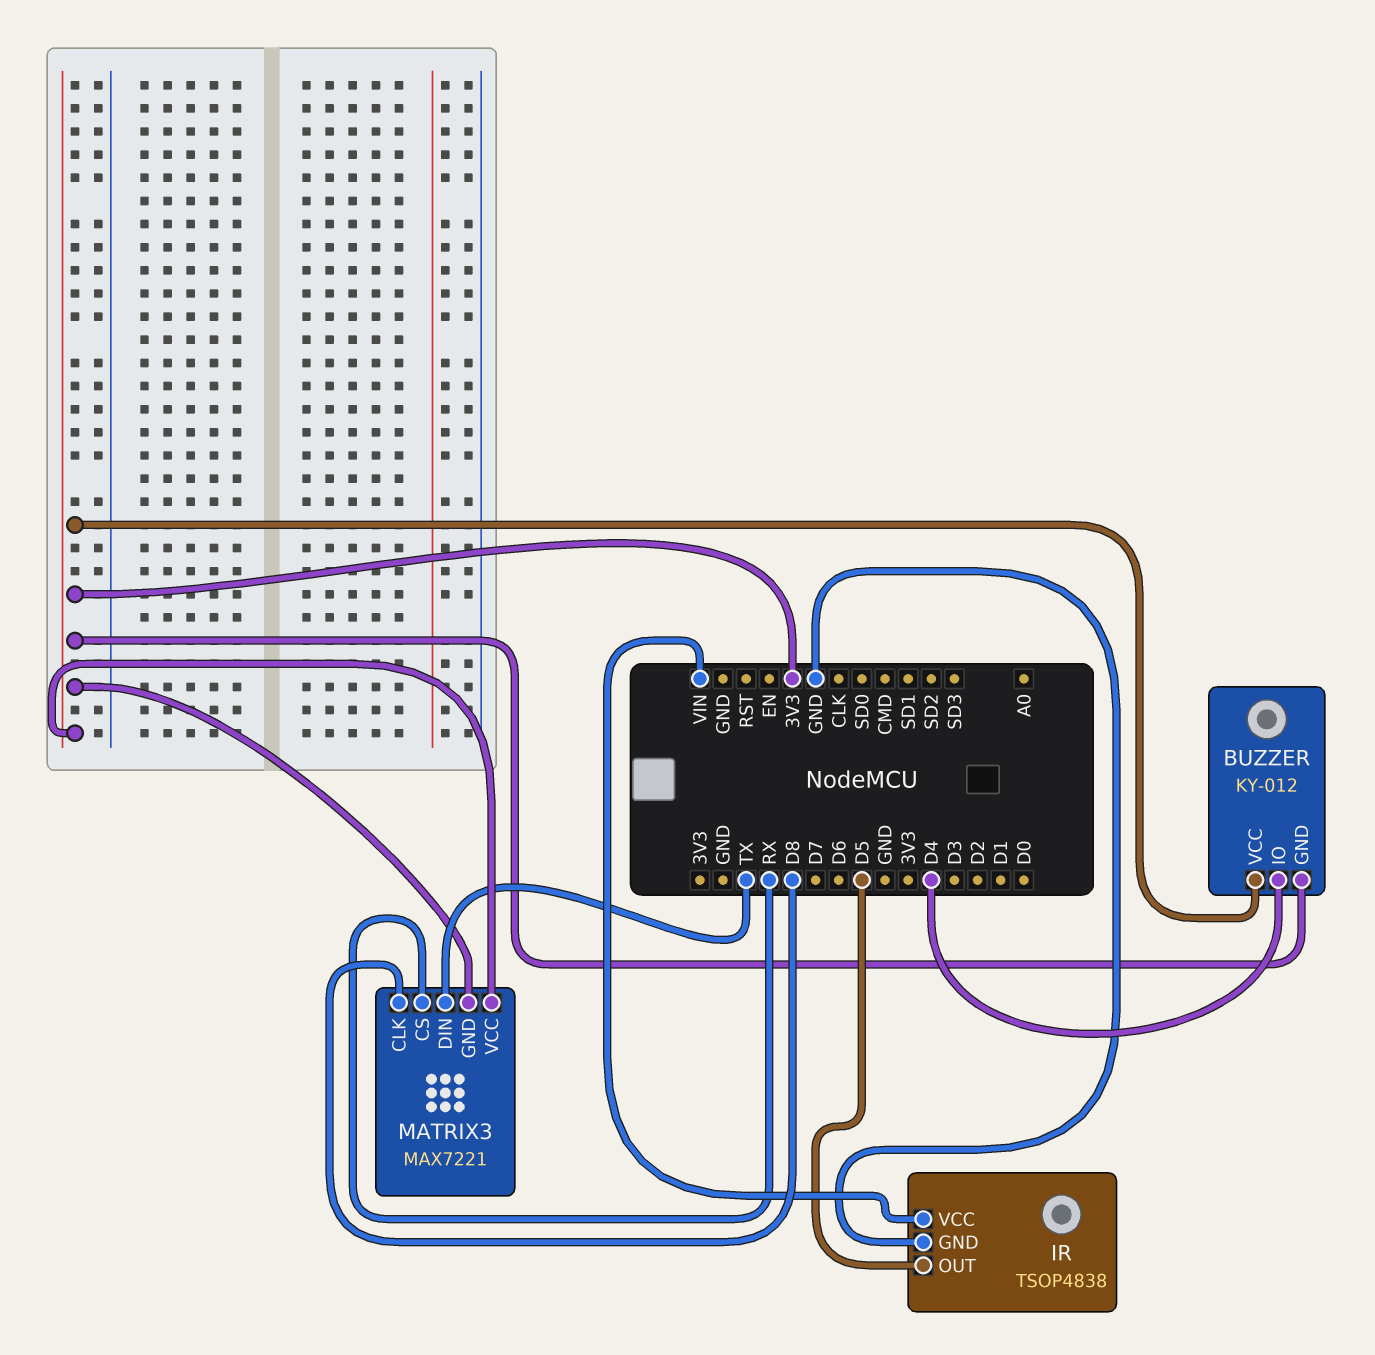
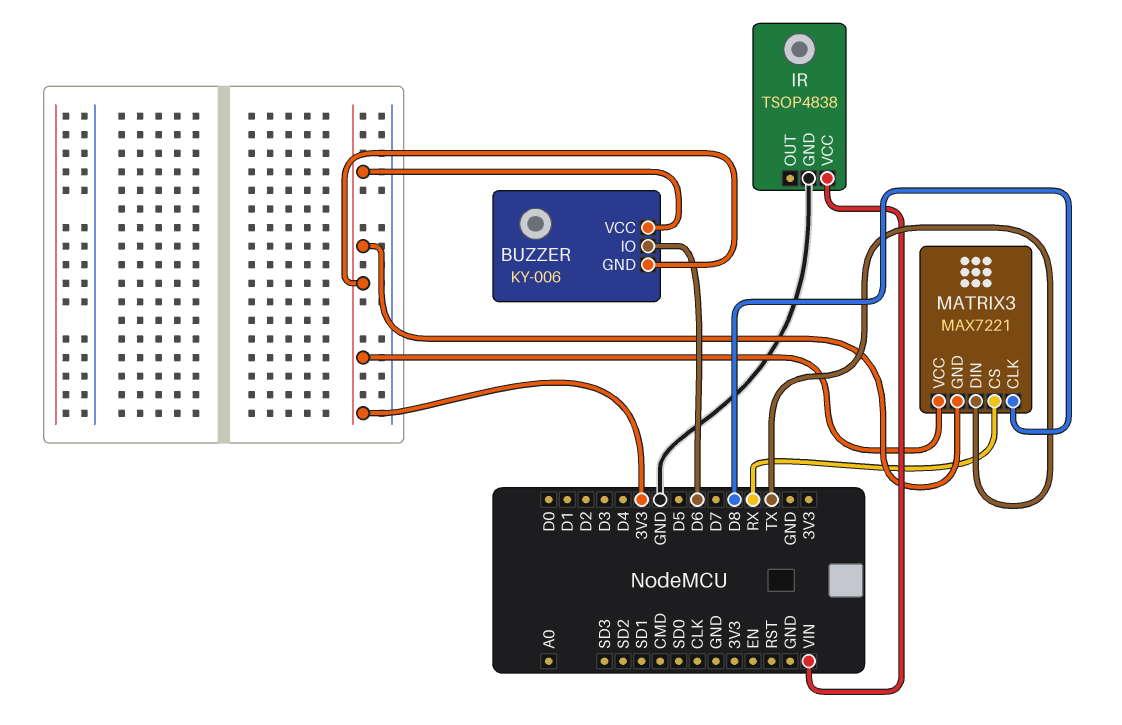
BUZZER: KY-012 -> KY-006
BUZZER pin IO: D4 -> D6
IR pin OUT: D5 -> none

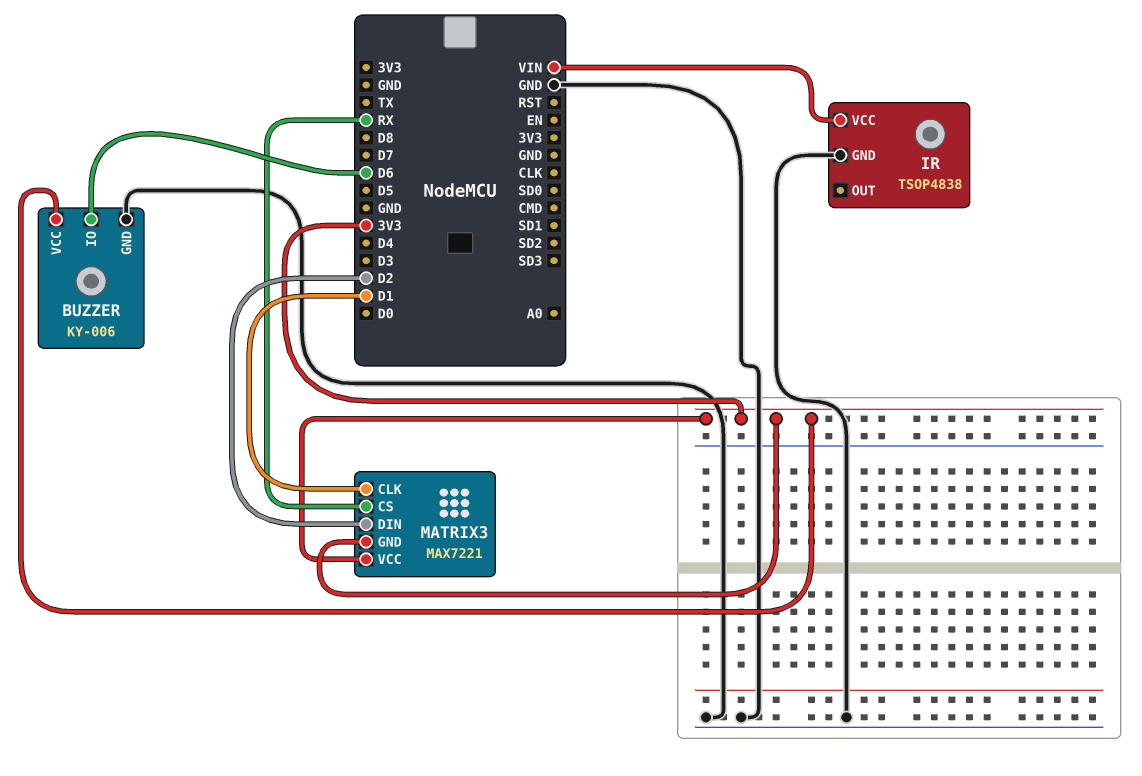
BUZZER pin GND: 3V3 -> GND
MATRIX3 pin CLK: D8 -> D1
MATRIX3 pin DIN: TX -> D2

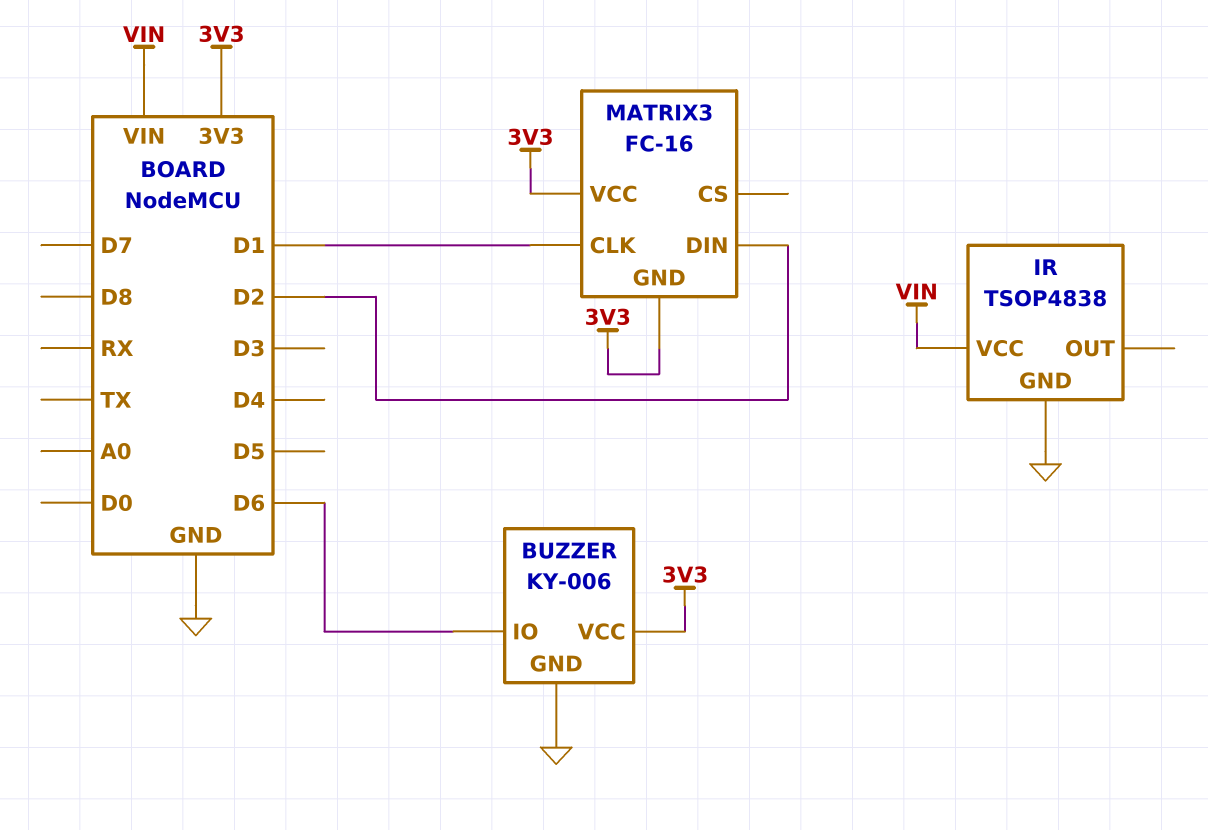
MATRIX3: MAX7221 -> FC-16
MATRIX3 pin CS: RX -> none

